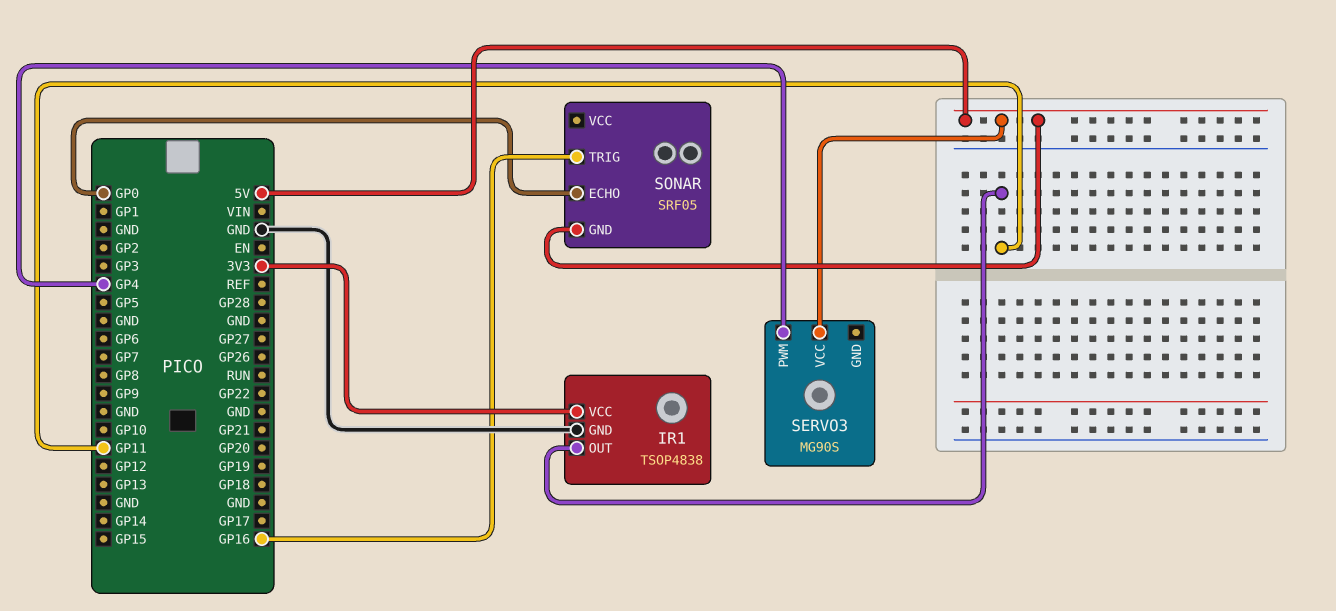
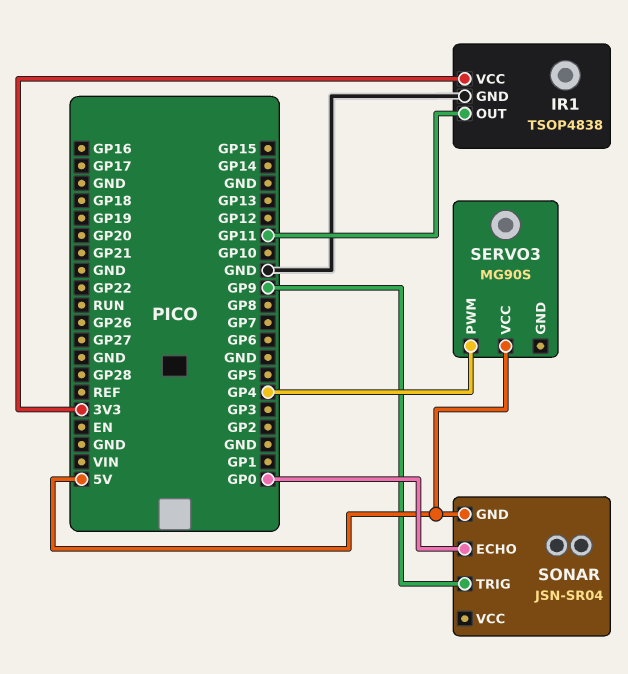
SONAR: SRF05 -> JSN-SR04
SONAR pin TRIG: GP16 -> GP9

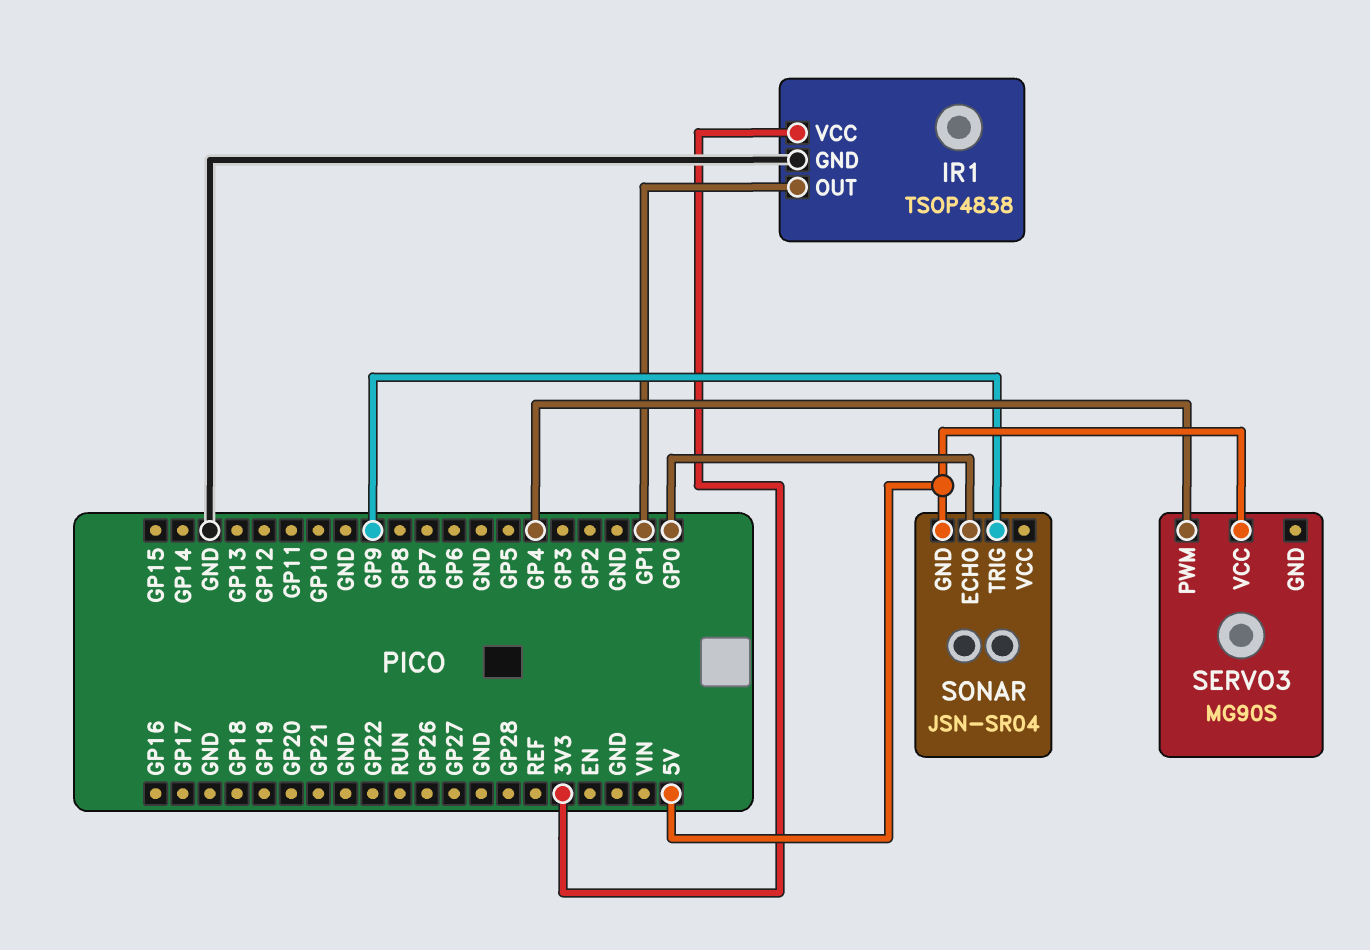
IR1 pin OUT: GP11 -> GP1

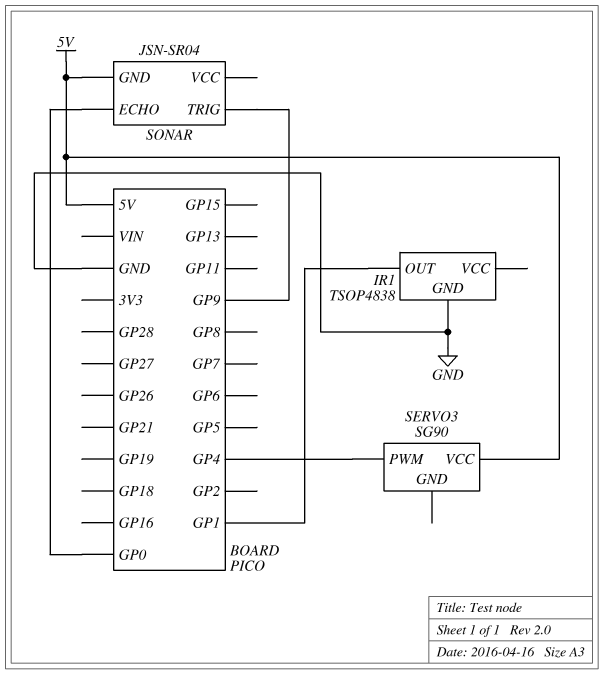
IR1 pin VCC: 3V3 -> none
SERVO3: MG90S -> SG90

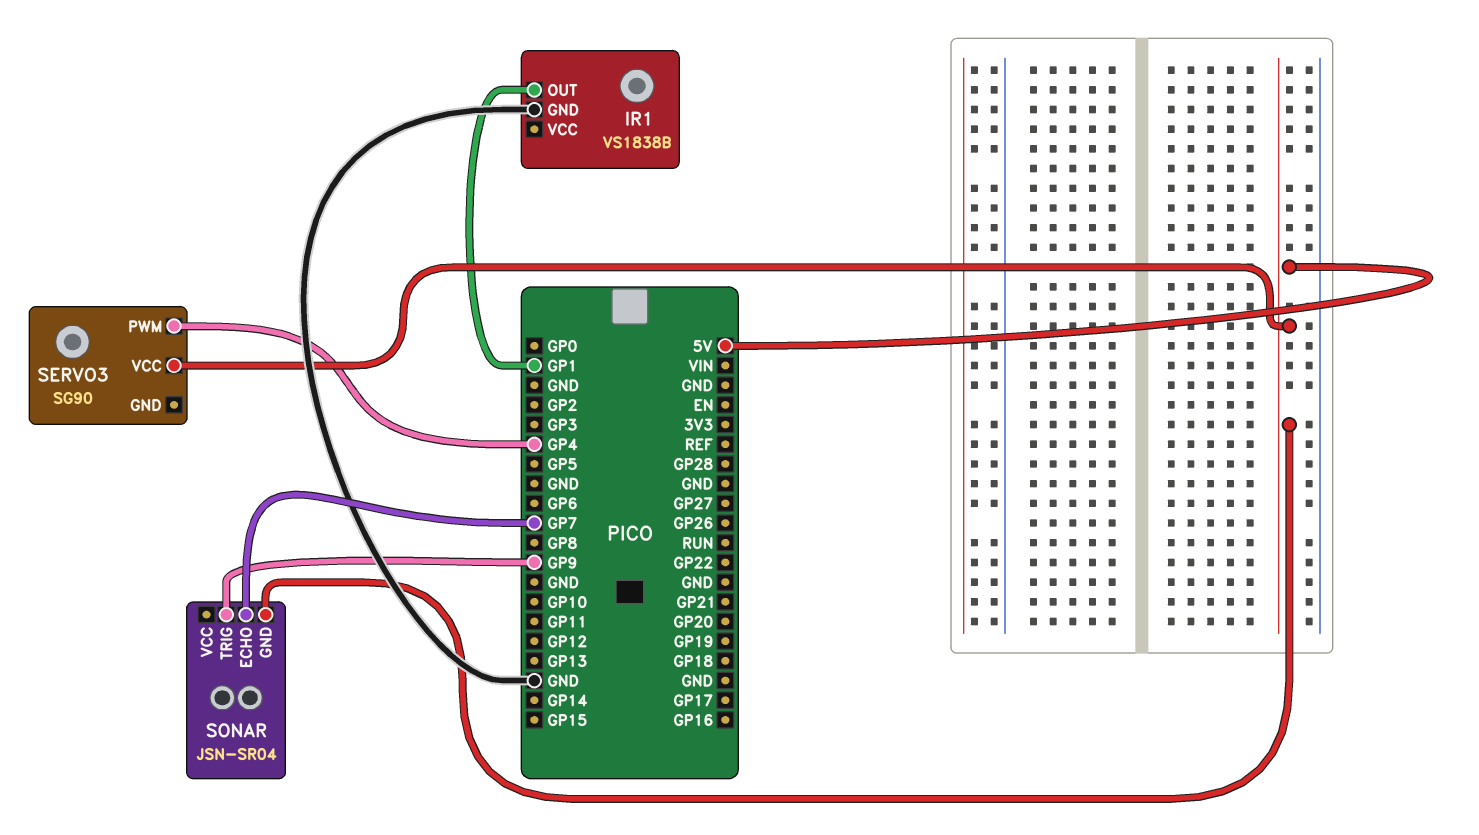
IR1: TSOP4838 -> VS1838B
SONAR pin ECHO: GP0 -> GP7

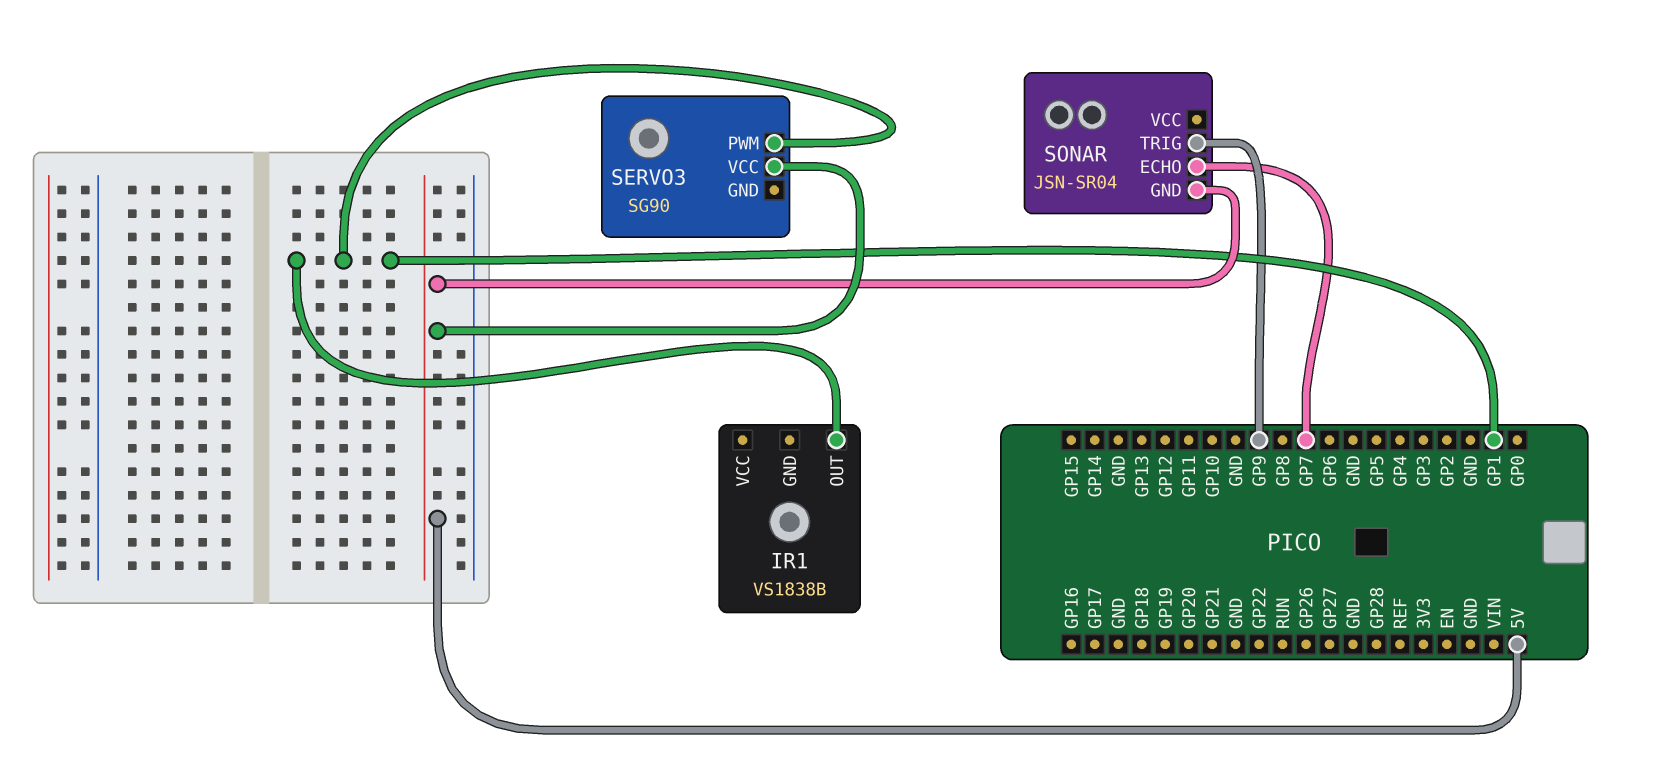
IR1 pin GND: GND -> none
SERVO3 pin PWM: GP4 -> GP1

